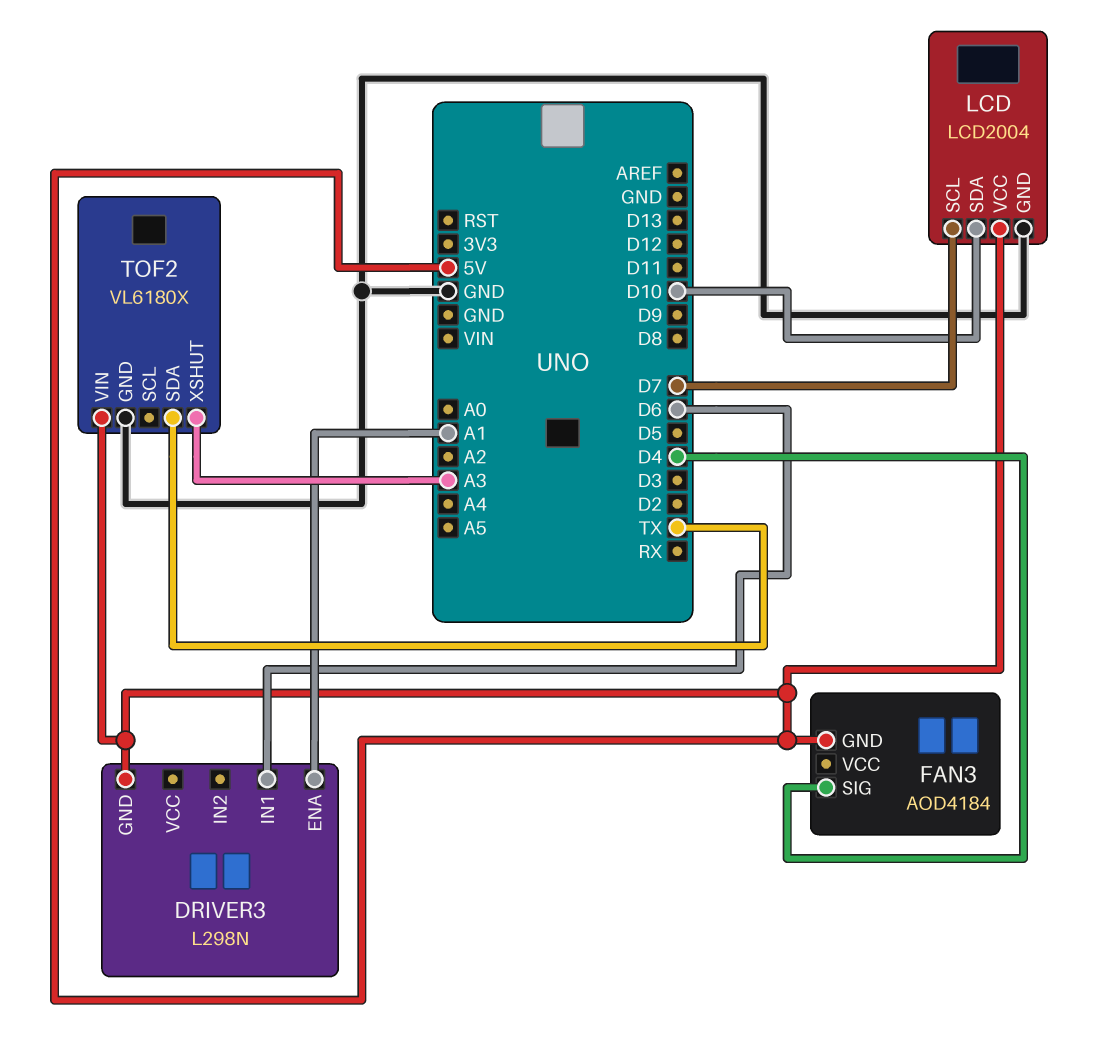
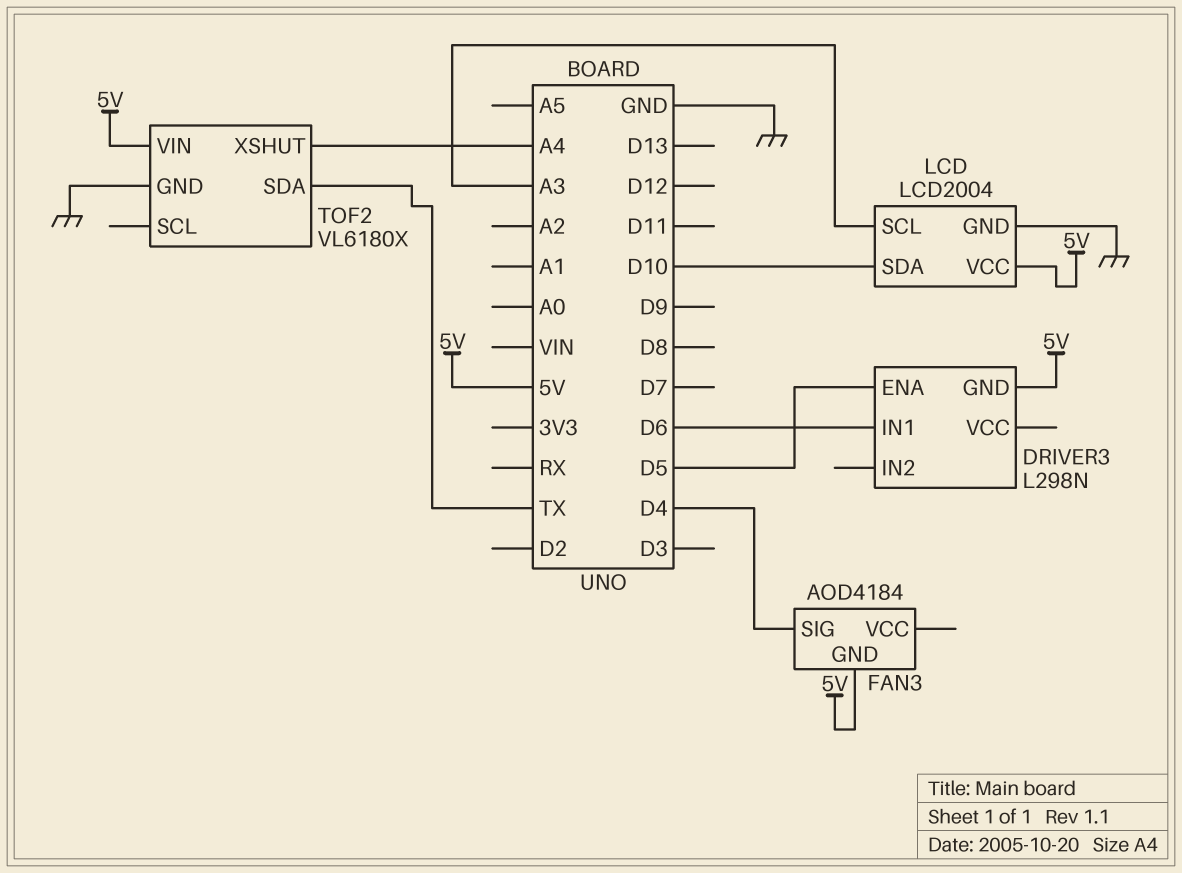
DRIVER3 pin ENA: A1 -> D5
LCD pin SCL: D7 -> A3
TOF2 pin XSHUT: A3 -> A4

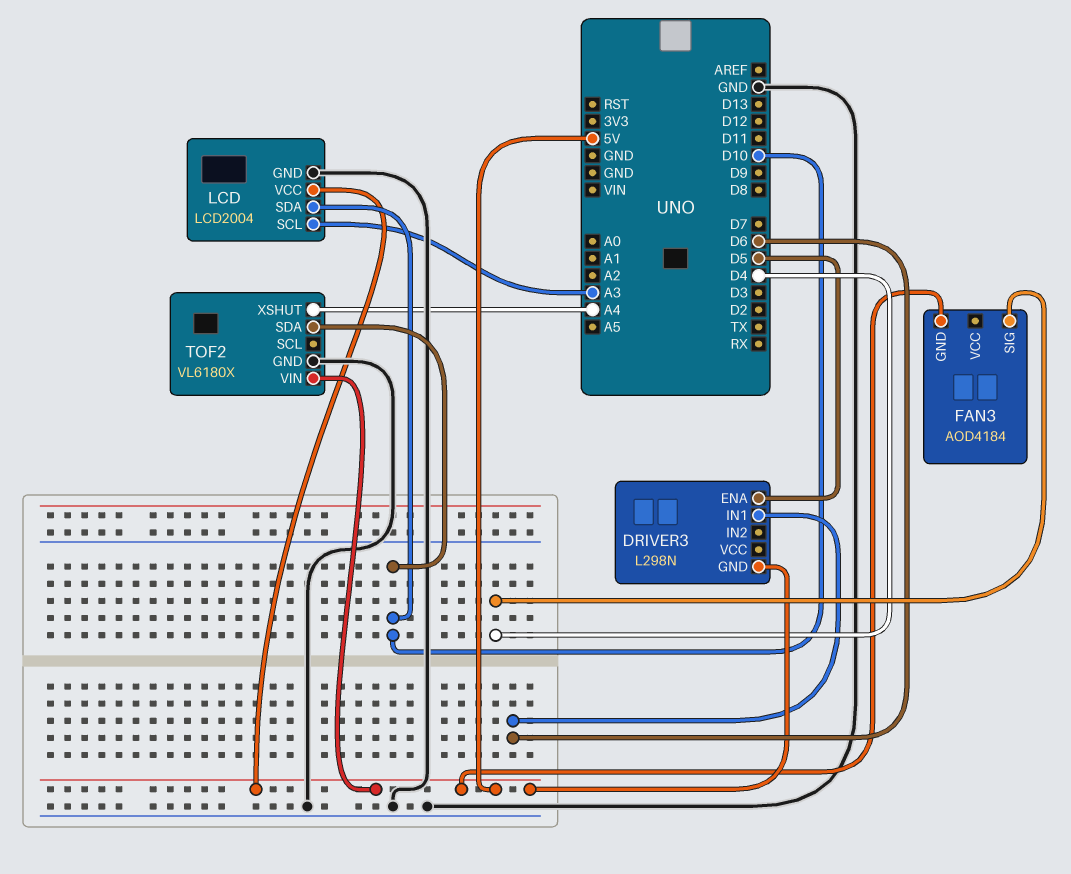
TOF2 pin SDA: TX -> D10

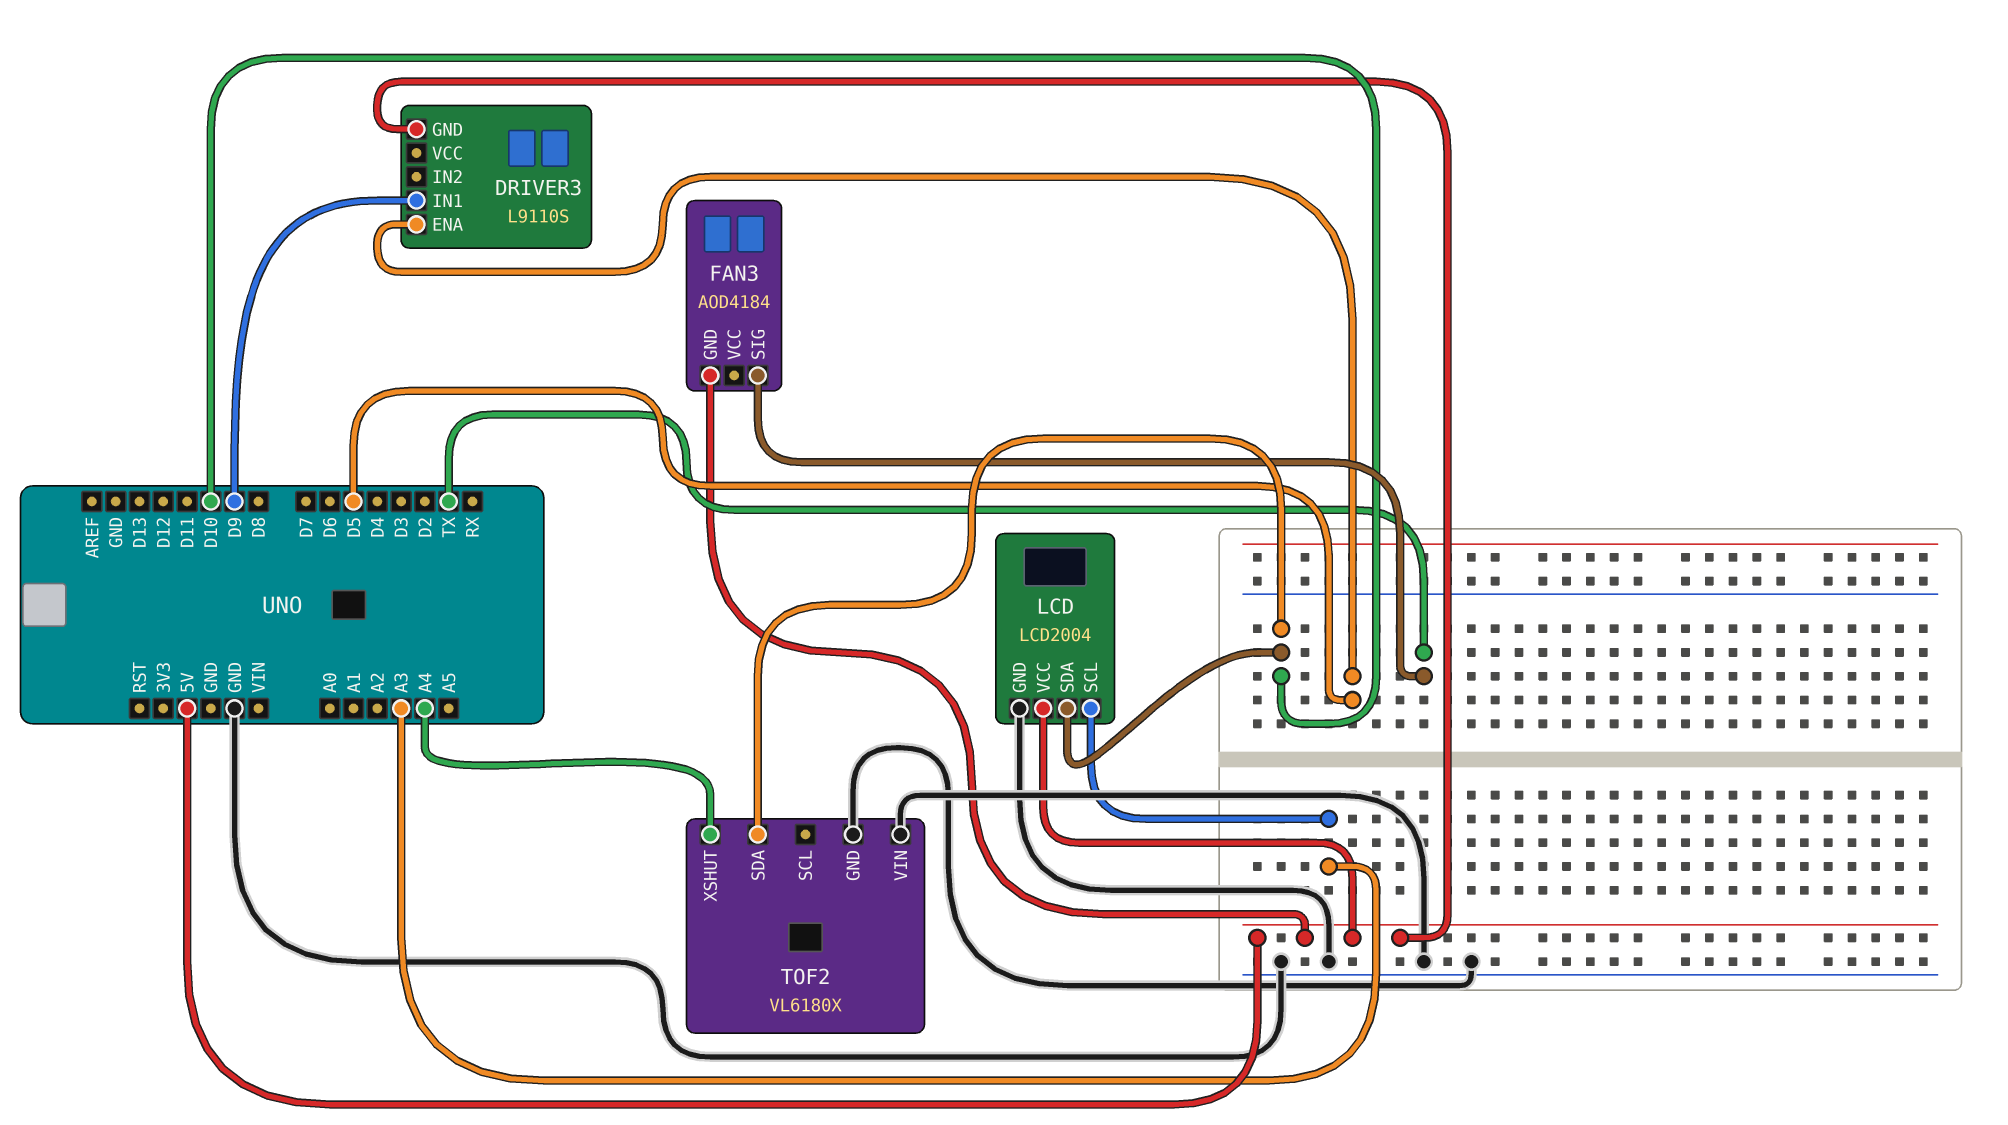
DRIVER3: L298N -> L9110S
DRIVER3 pin IN1: D6 -> D9
FAN3 pin SIG: D4 -> TX
TOF2 pin VIN: 5V -> GND

